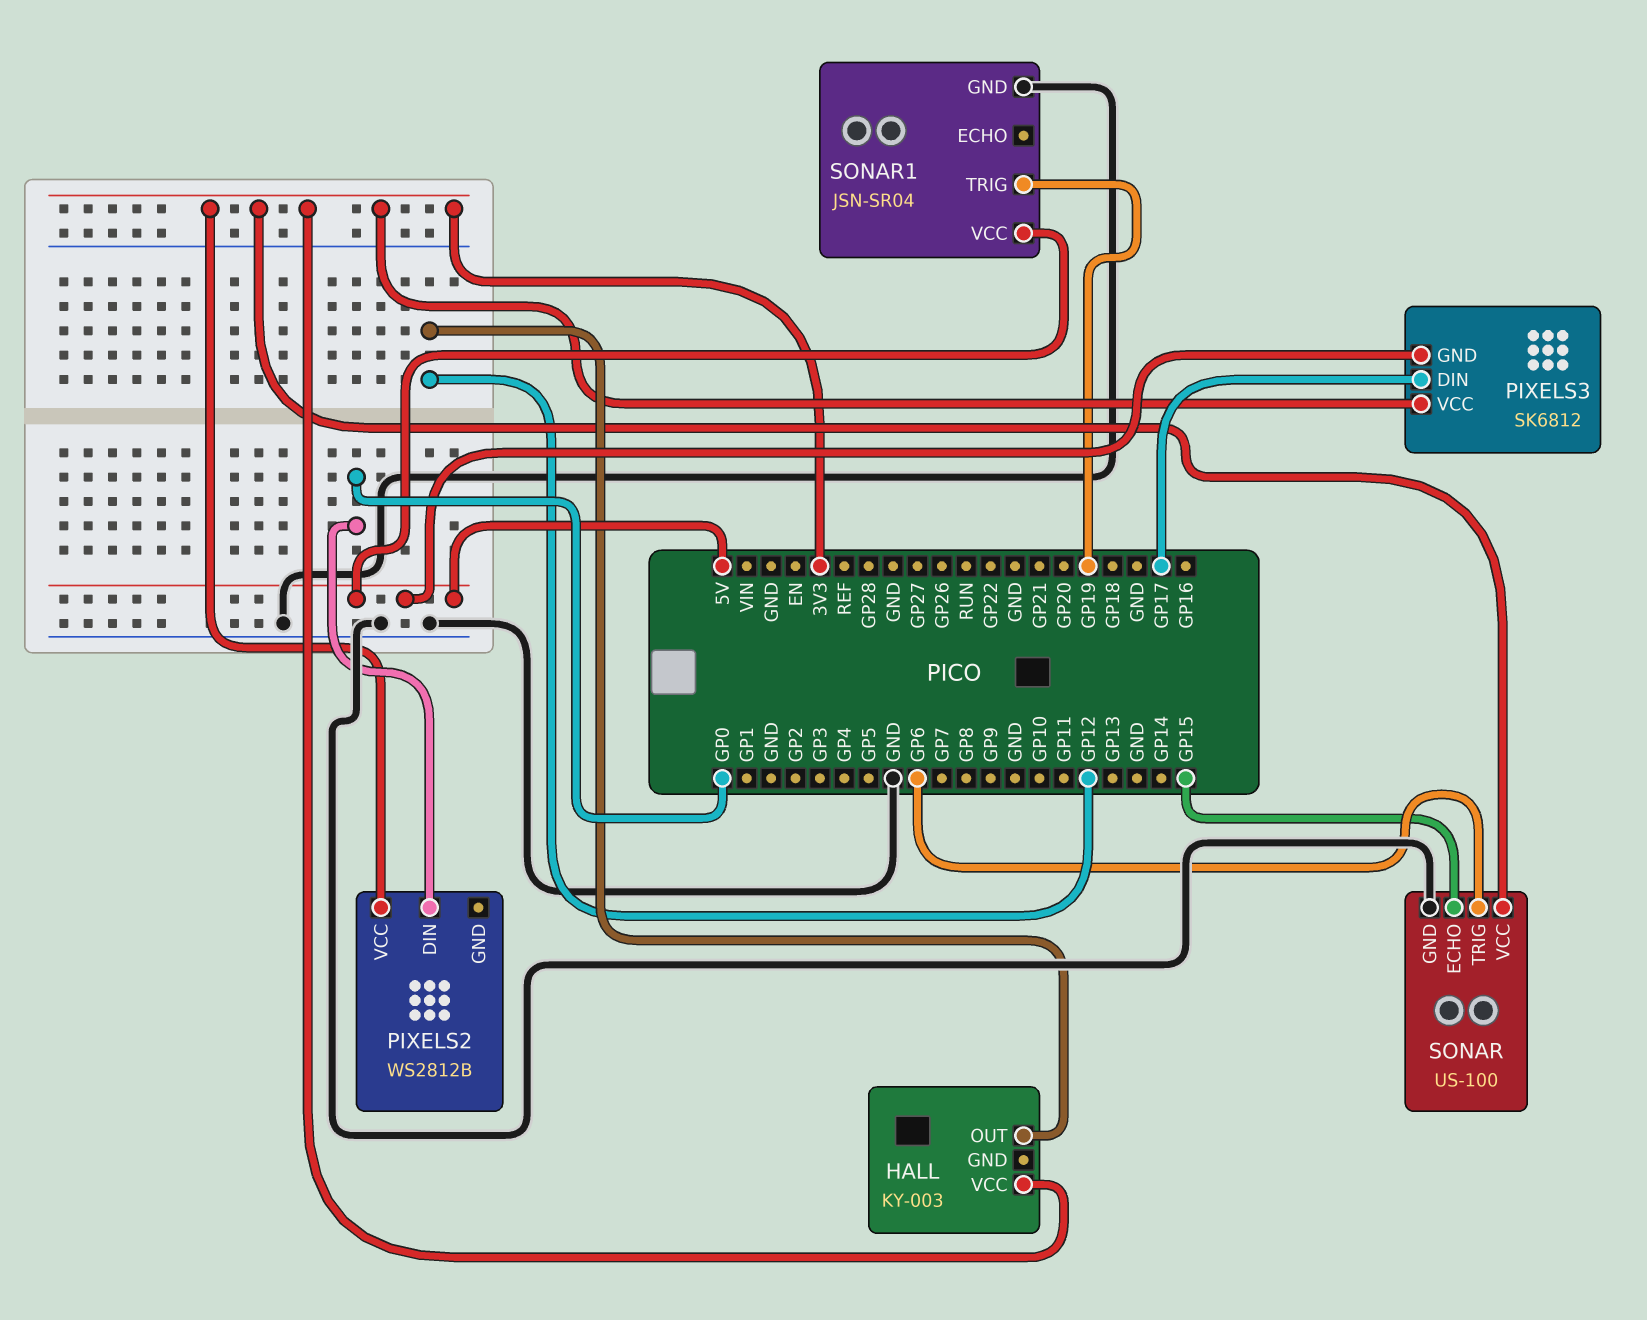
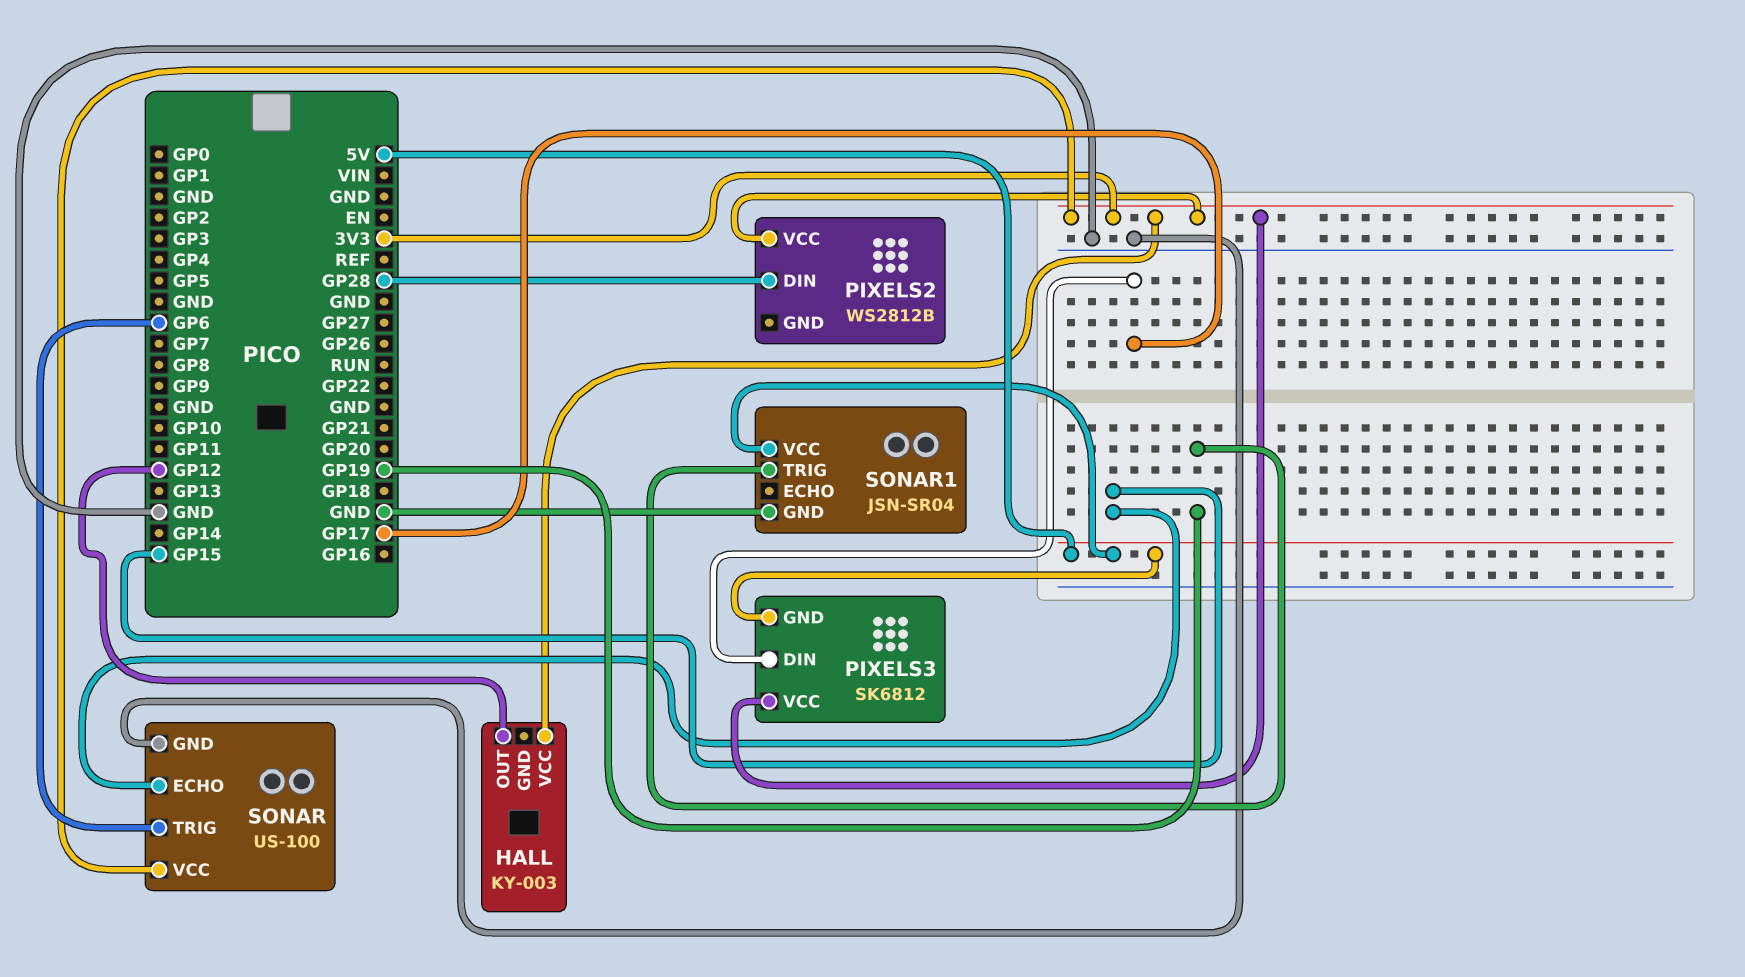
PIXELS2 pin DIN: GP0 -> GP28

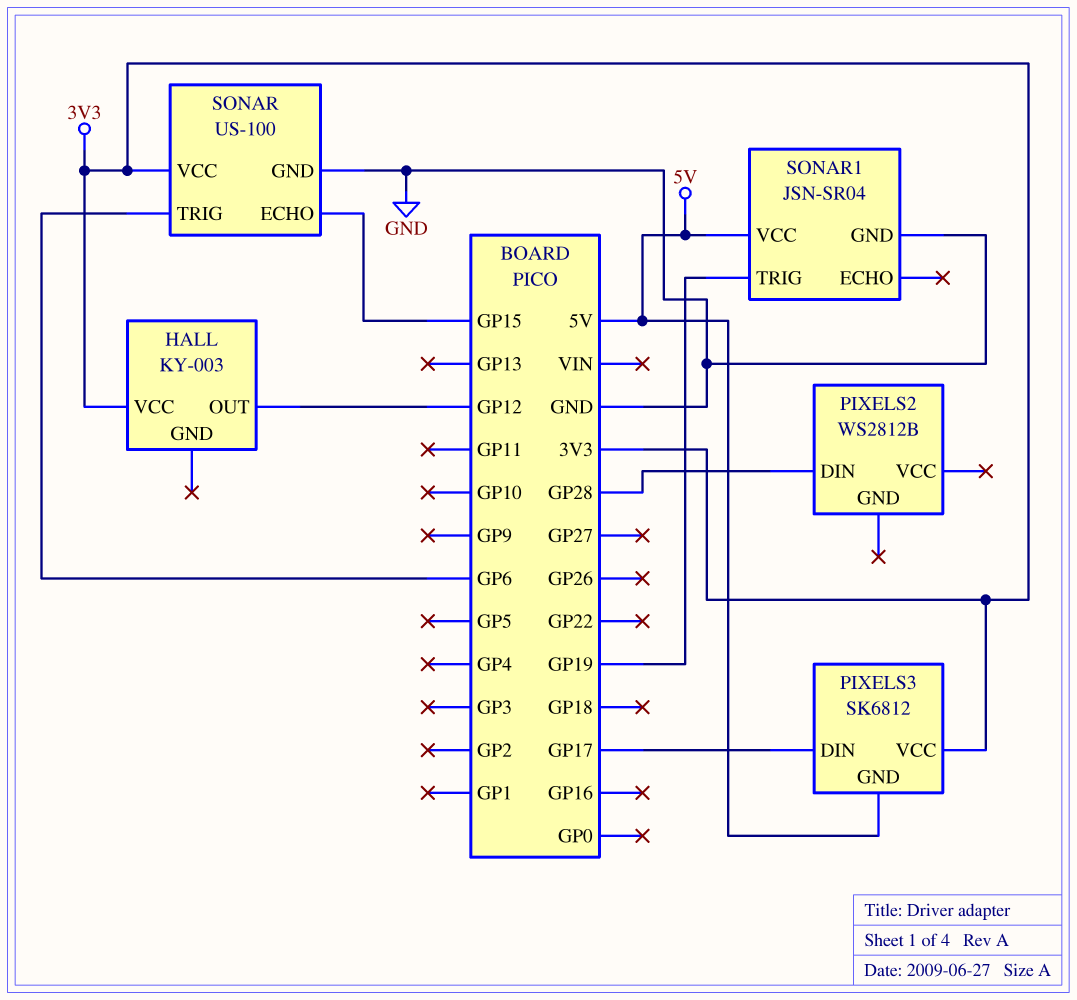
PIXELS2 pin VCC: 3V3 -> none

